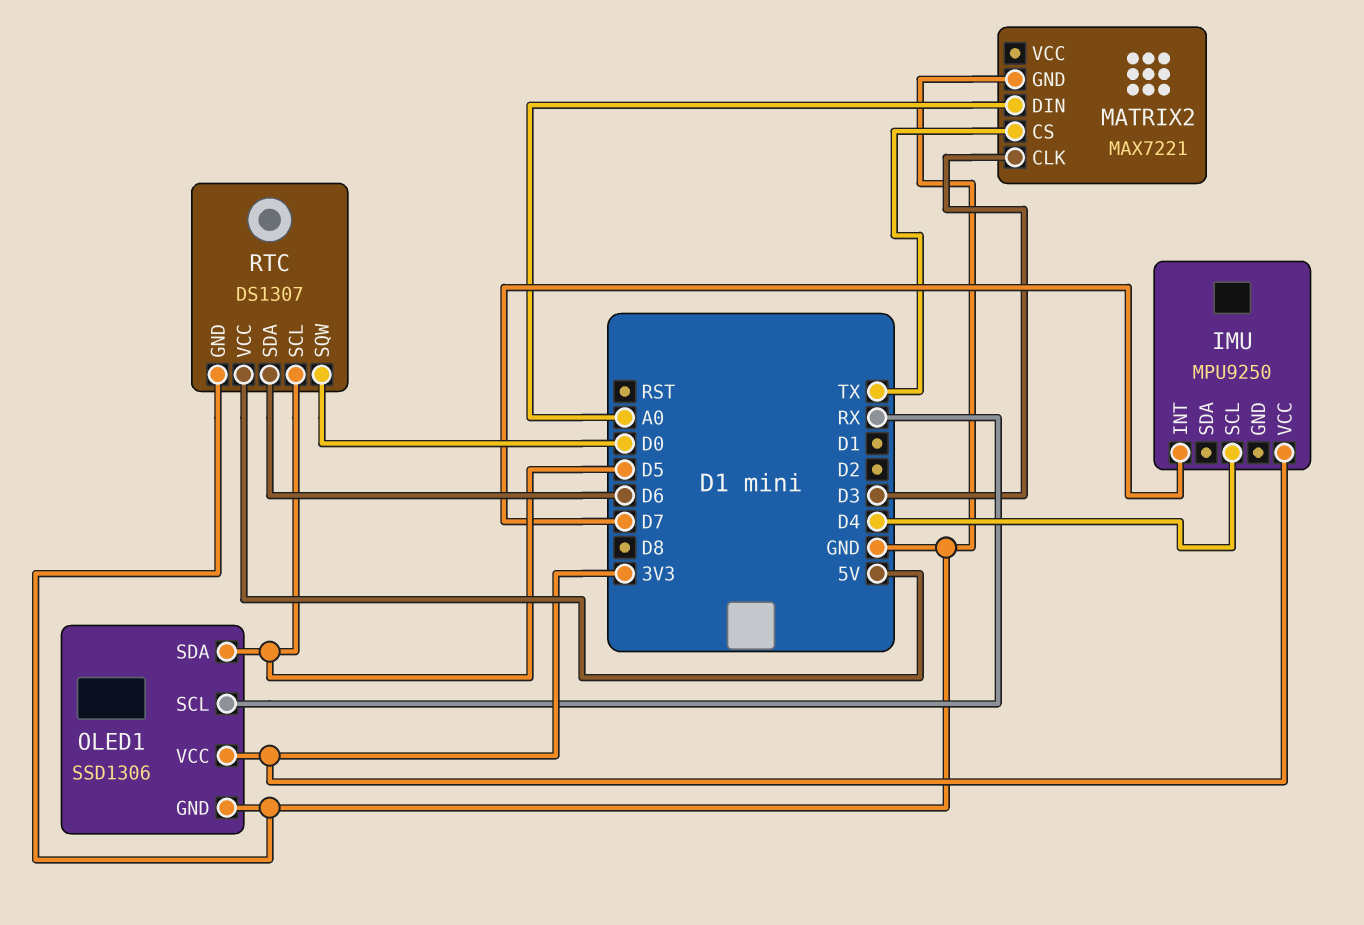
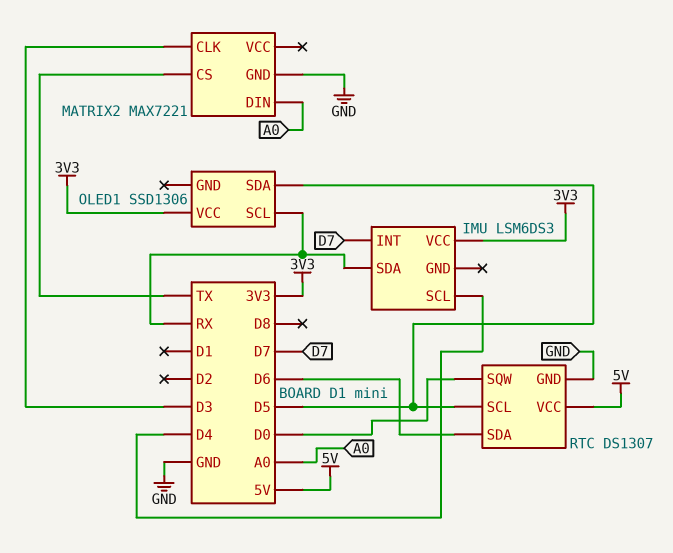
IMU: MPU9250 -> LSM6DS3
IMU pin SDA: none -> RX
OLED1 pin GND: GND -> none

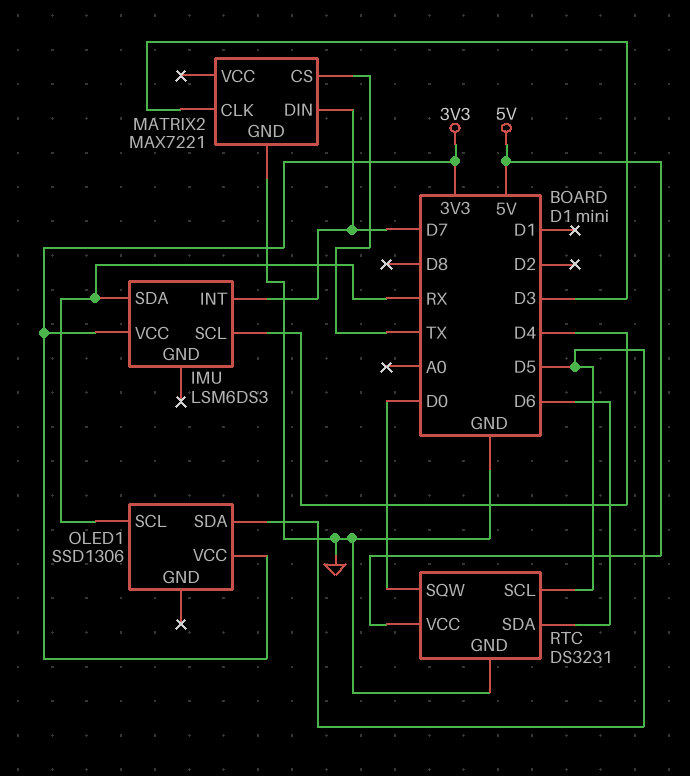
MATRIX2 pin DIN: A0 -> D7
RTC: DS1307 -> DS3231

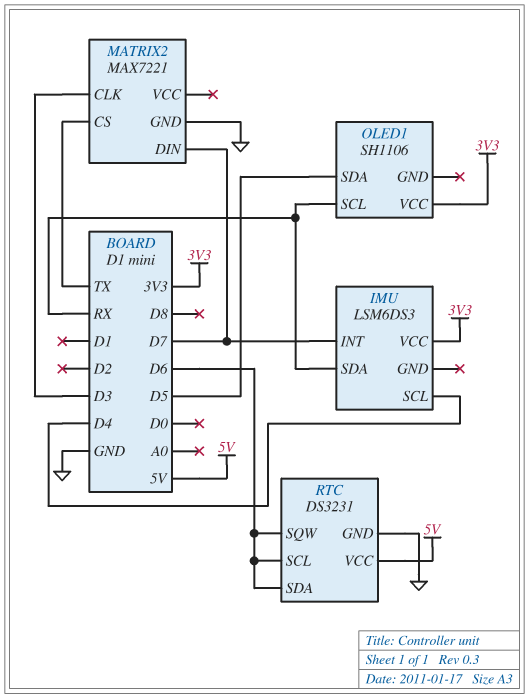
OLED1: SSD1306 -> SH1106
RTC pin SCL: D5 -> D6
RTC pin SQW: D0 -> D6

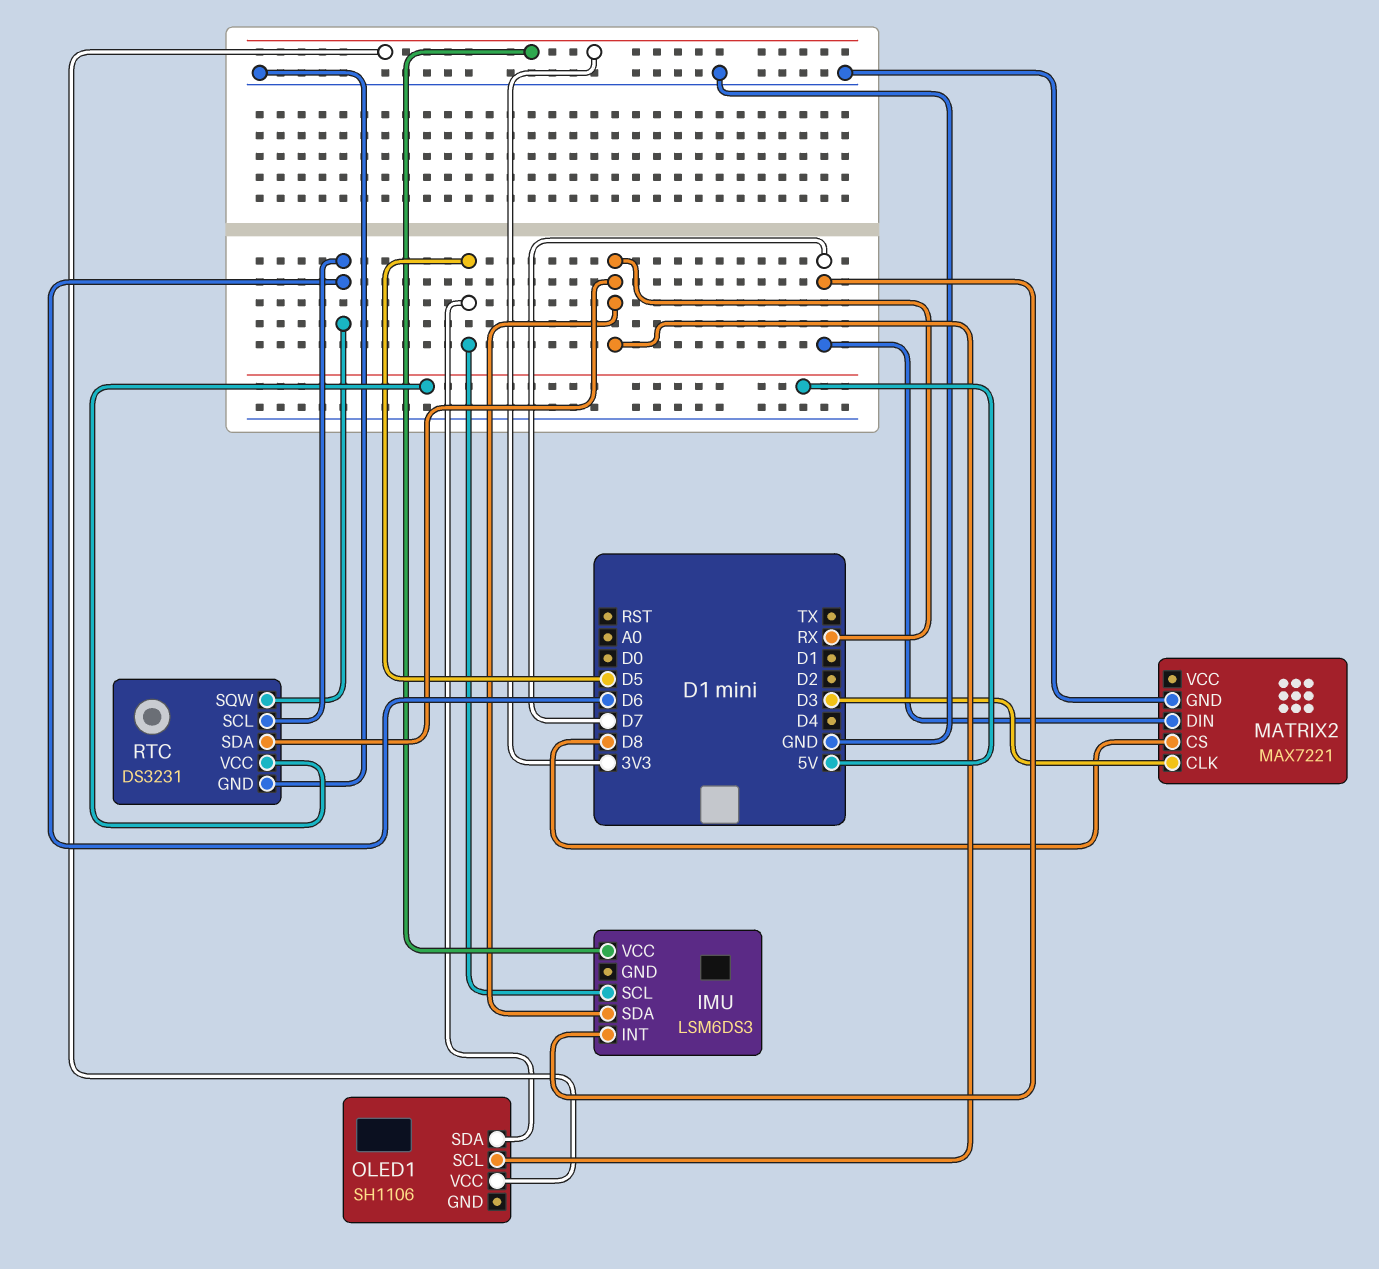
IMU pin SCL: D4 -> D5
MATRIX2 pin CS: TX -> D8
RTC pin SDA: D6 -> RX

